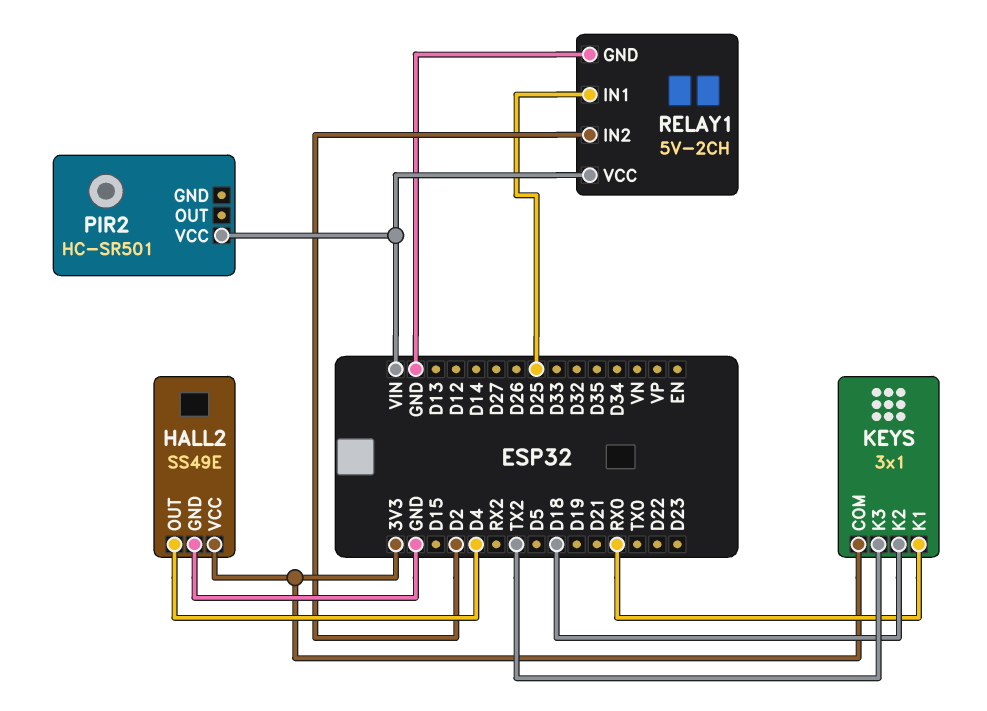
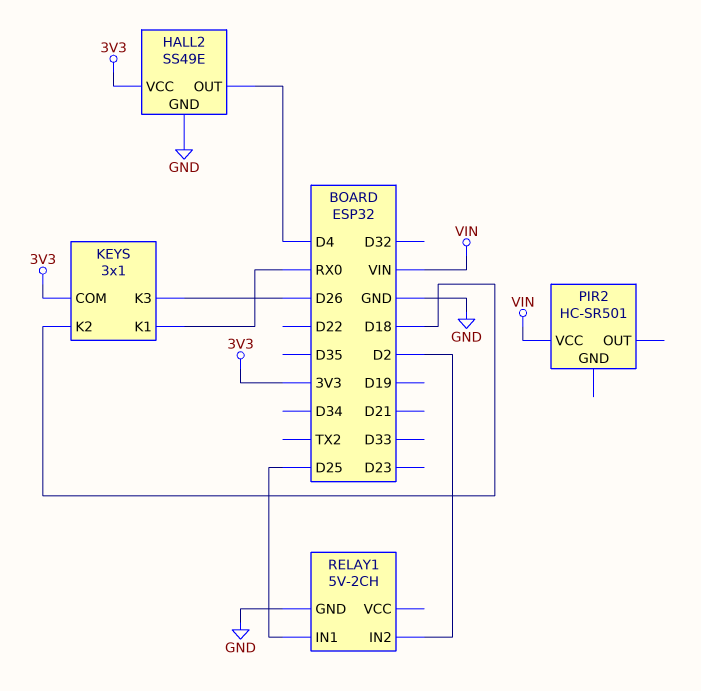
KEYS pin K3: TX2 -> D26
RELAY1 pin VCC: VIN -> none

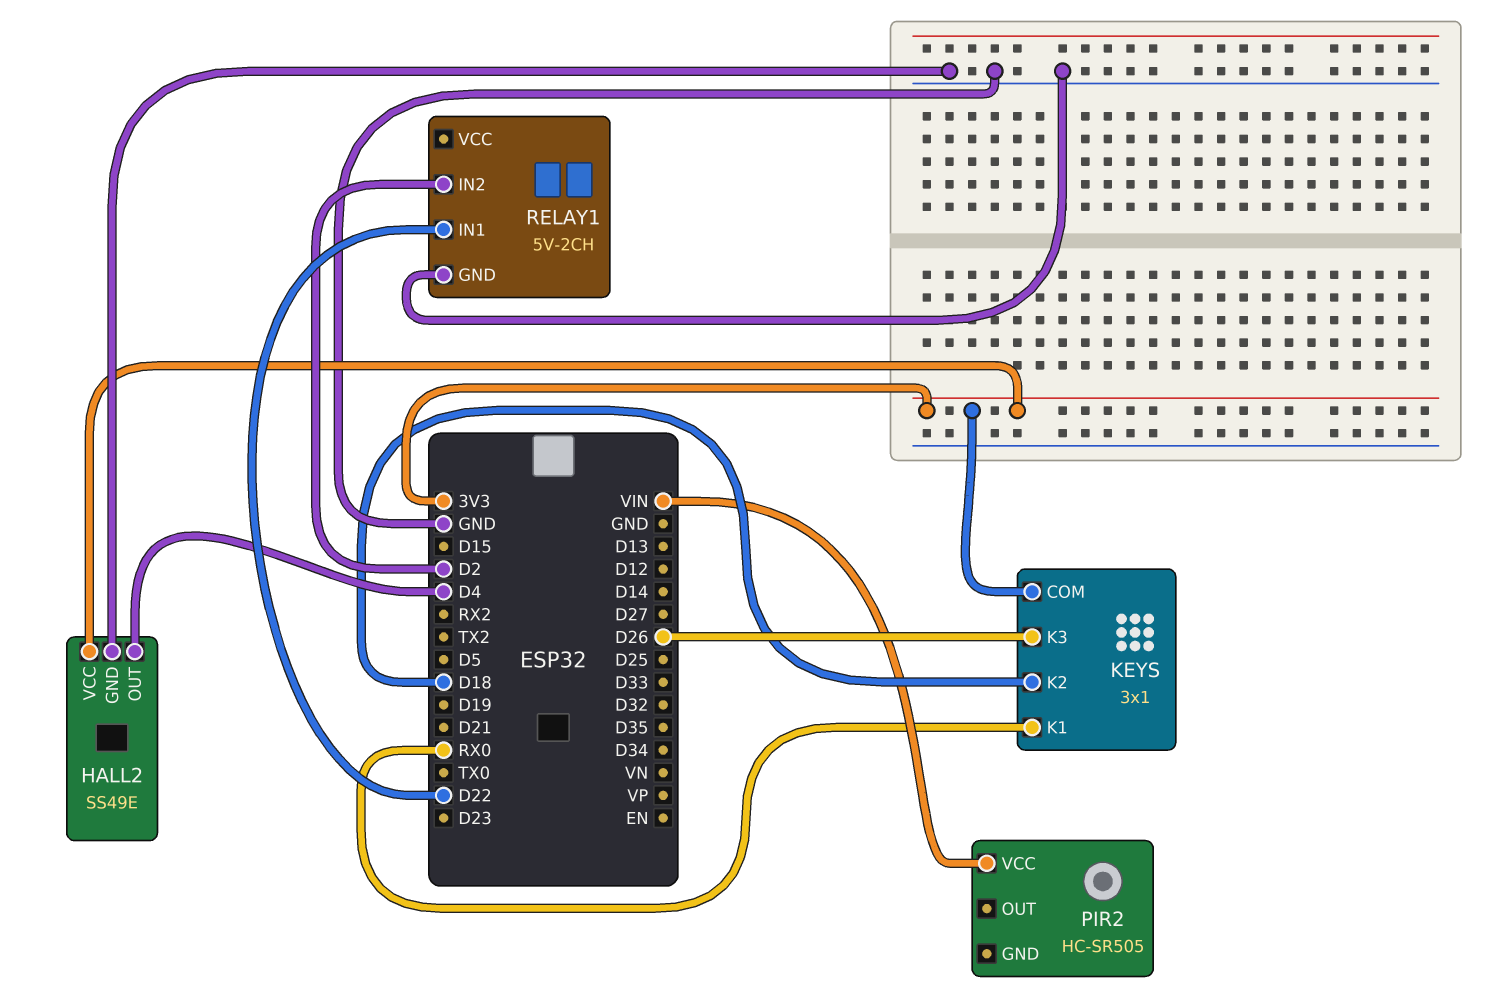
PIR2: HC-SR501 -> HC-SR505
RELAY1 pin IN1: D25 -> D22

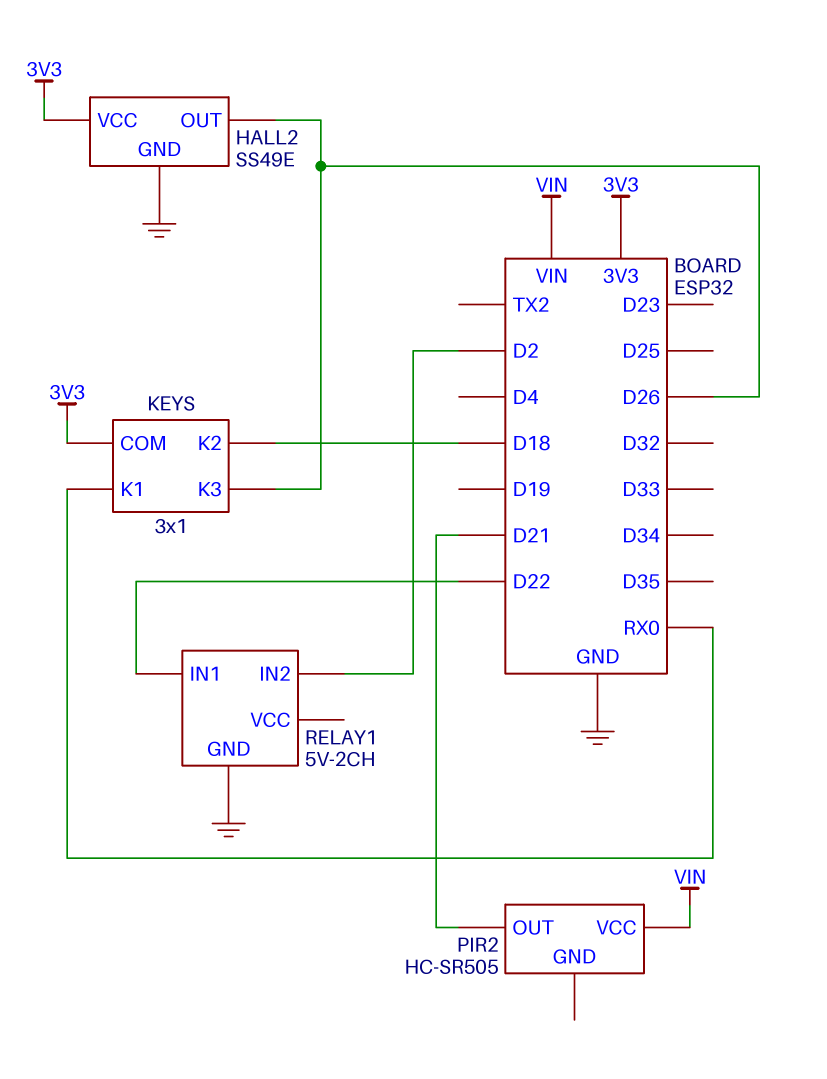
HALL2 pin OUT: D4 -> D26
PIR2 pin OUT: none -> D21

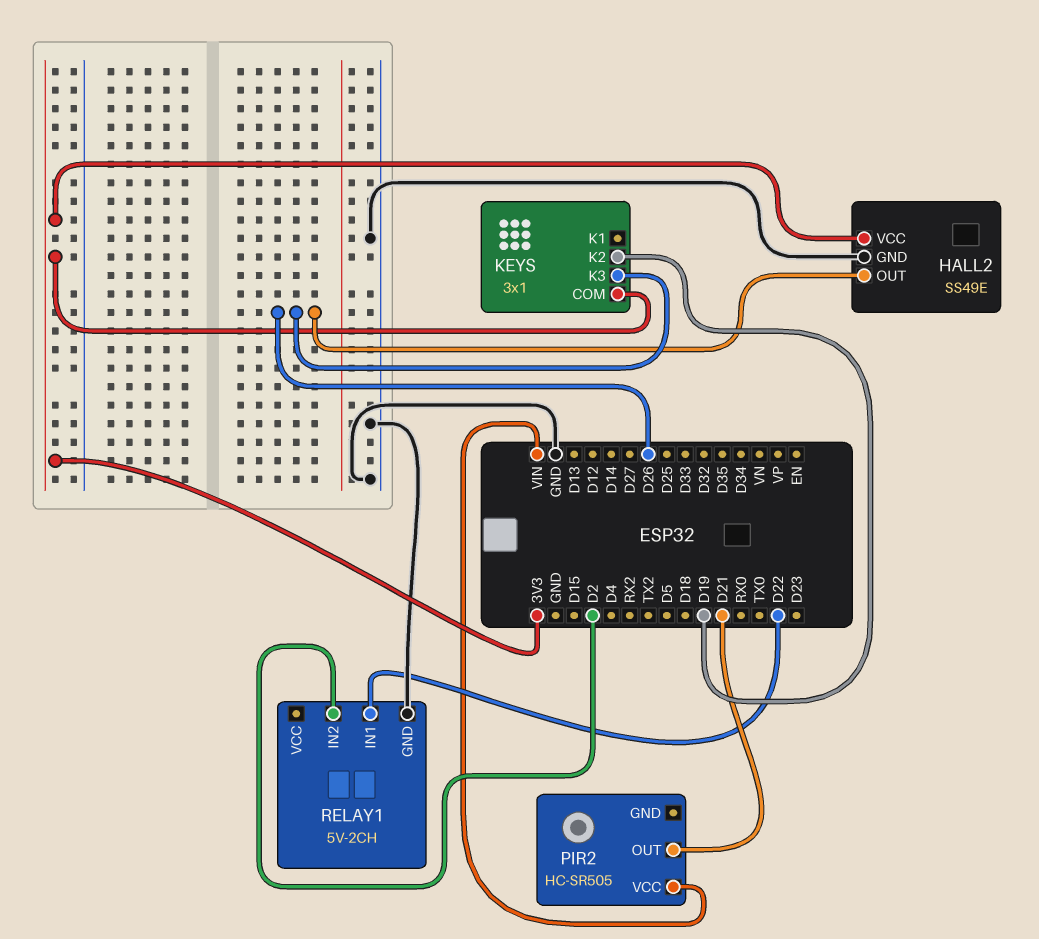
KEYS pin K1: RX0 -> none
KEYS pin K2: D18 -> D19

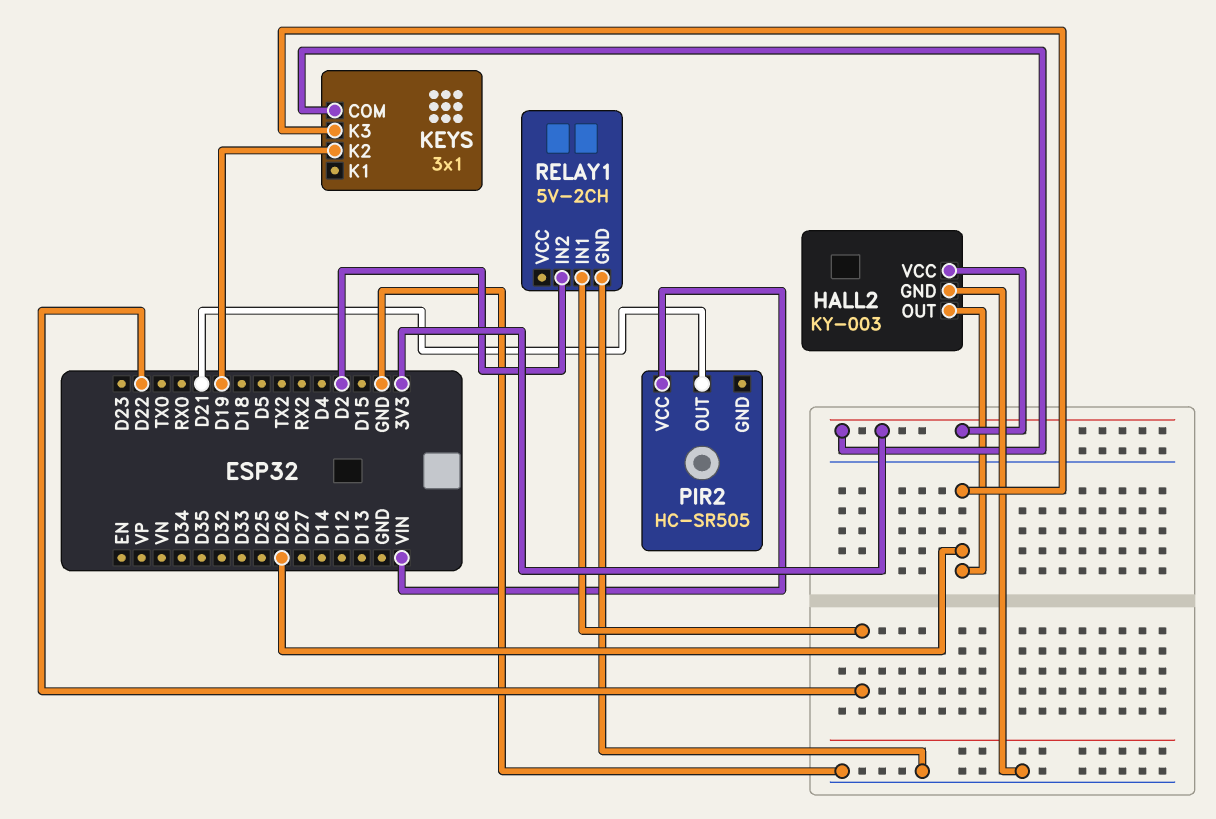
HALL2: SS49E -> KY-003

